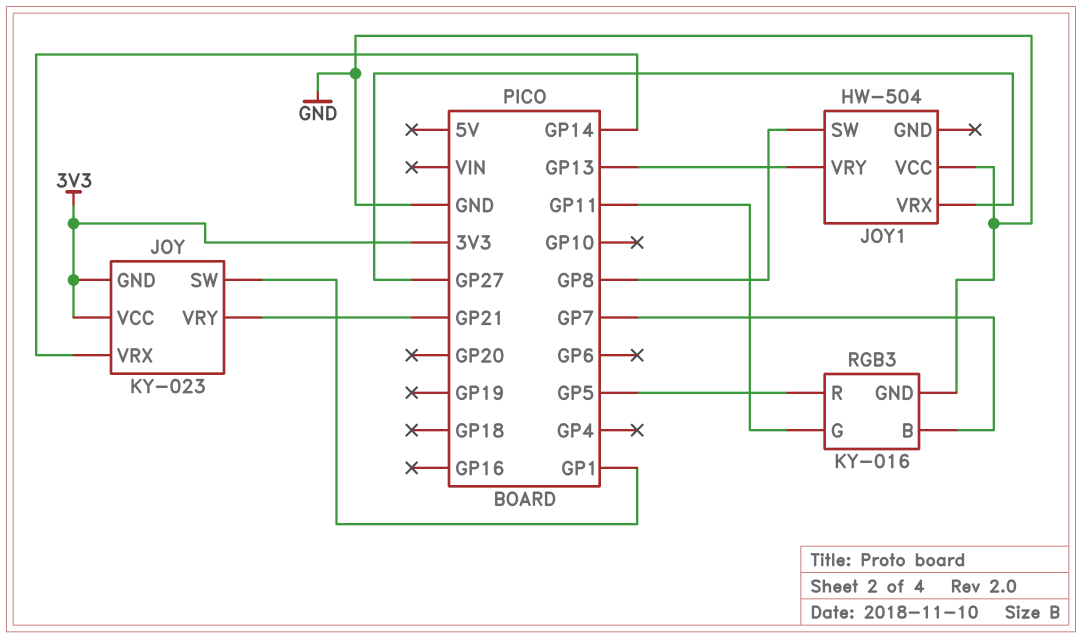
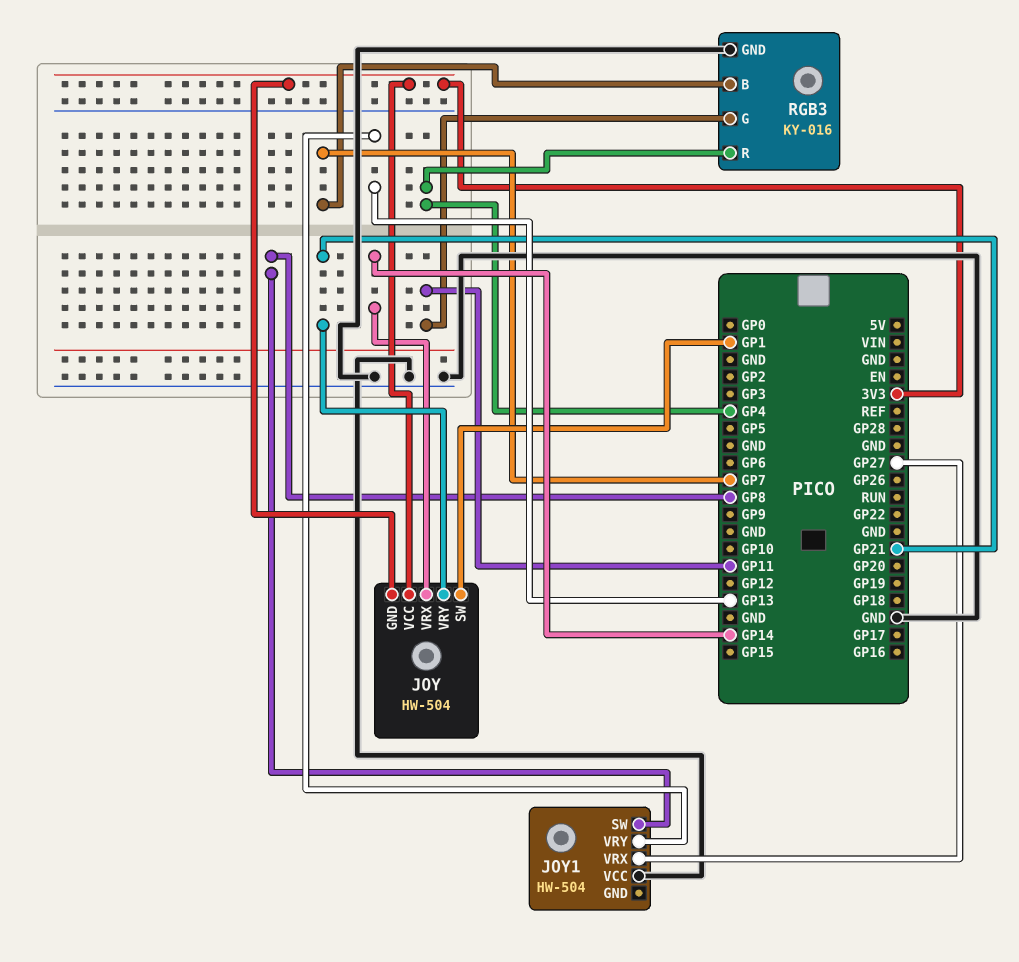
JOY: KY-023 -> HW-504
RGB3 pin R: GP5 -> GP4

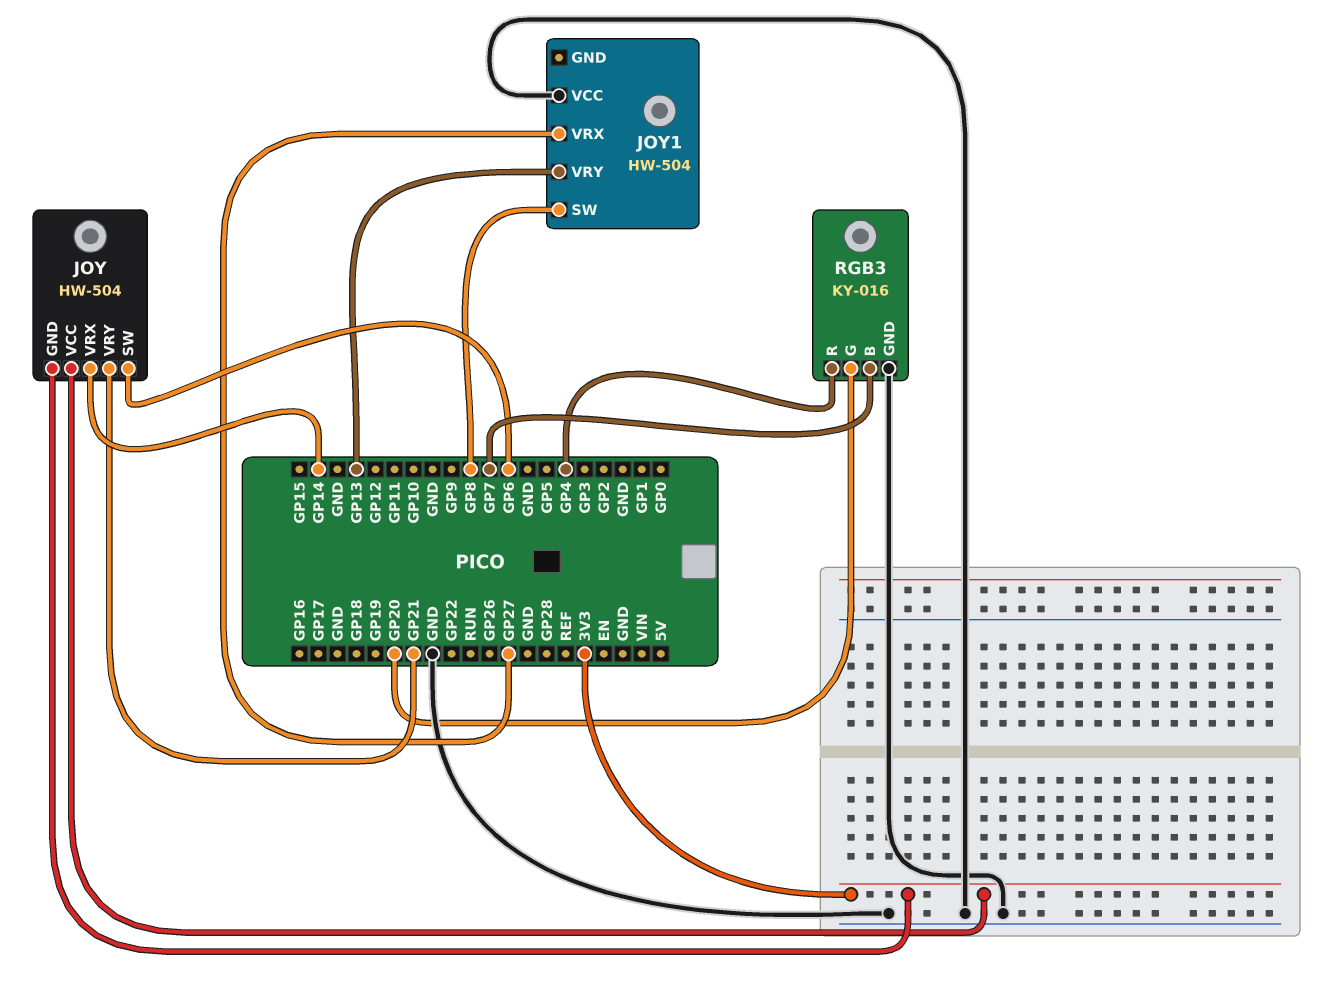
JOY pin SW: GP1 -> GP6
RGB3 pin G: GP11 -> GP20

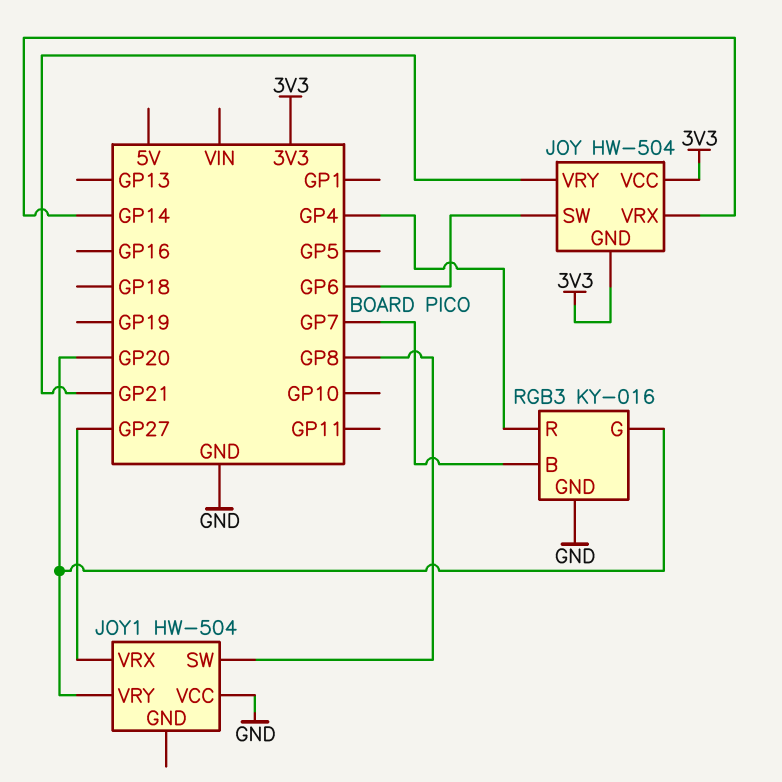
JOY1 pin VRY: GP13 -> GP20

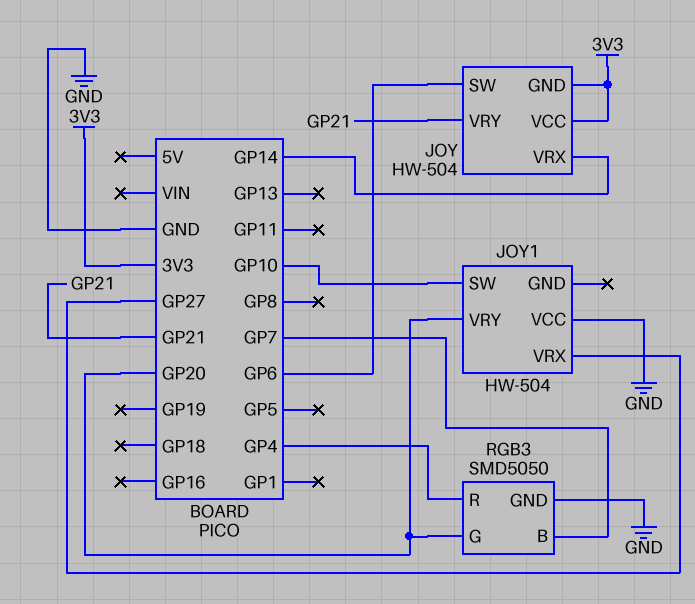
JOY1 pin SW: GP8 -> GP10
RGB3: KY-016 -> SMD5050

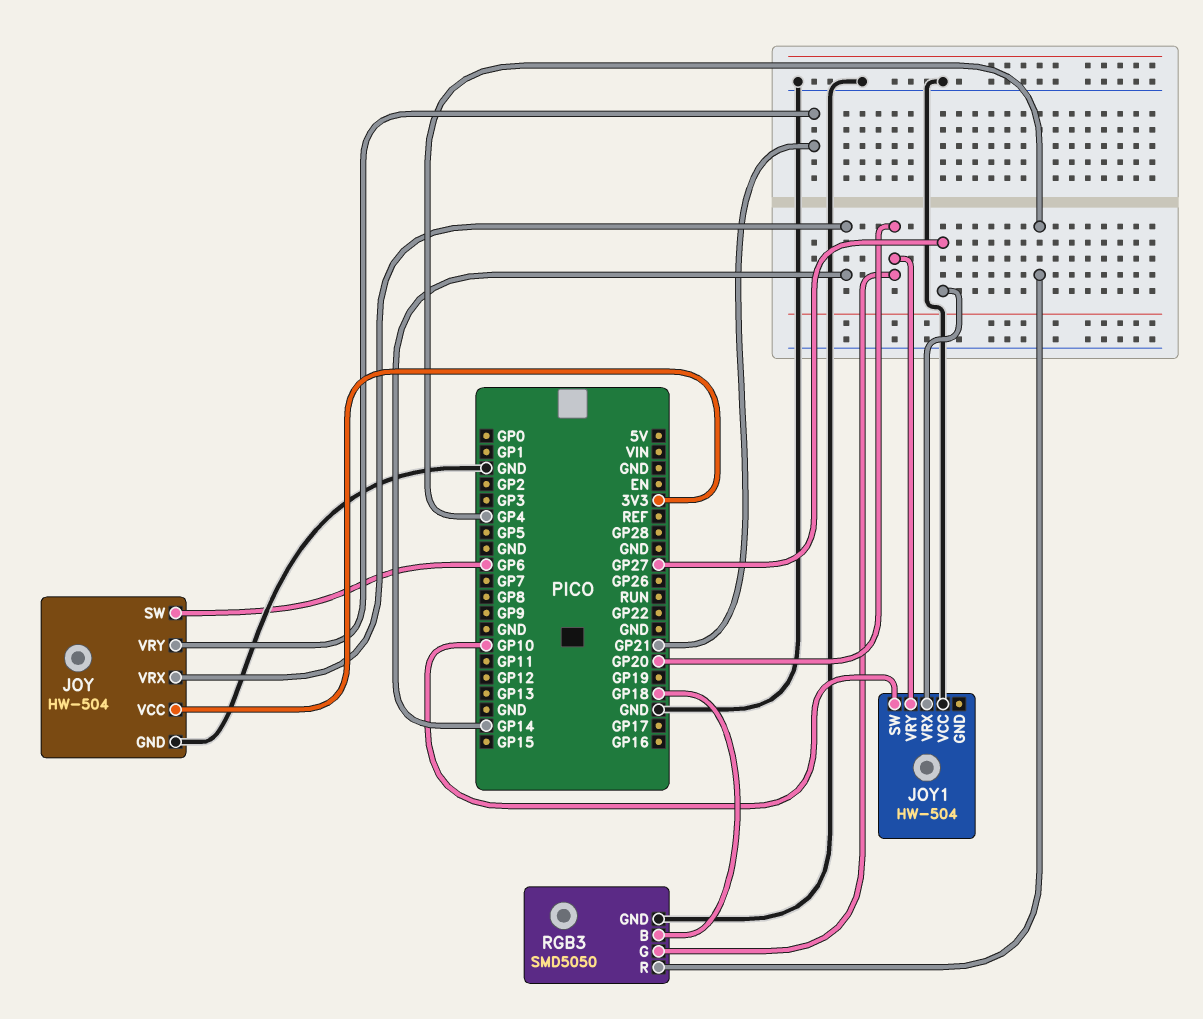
JOY pin GND: 3V3 -> GND
RGB3 pin B: GP7 -> GP18

